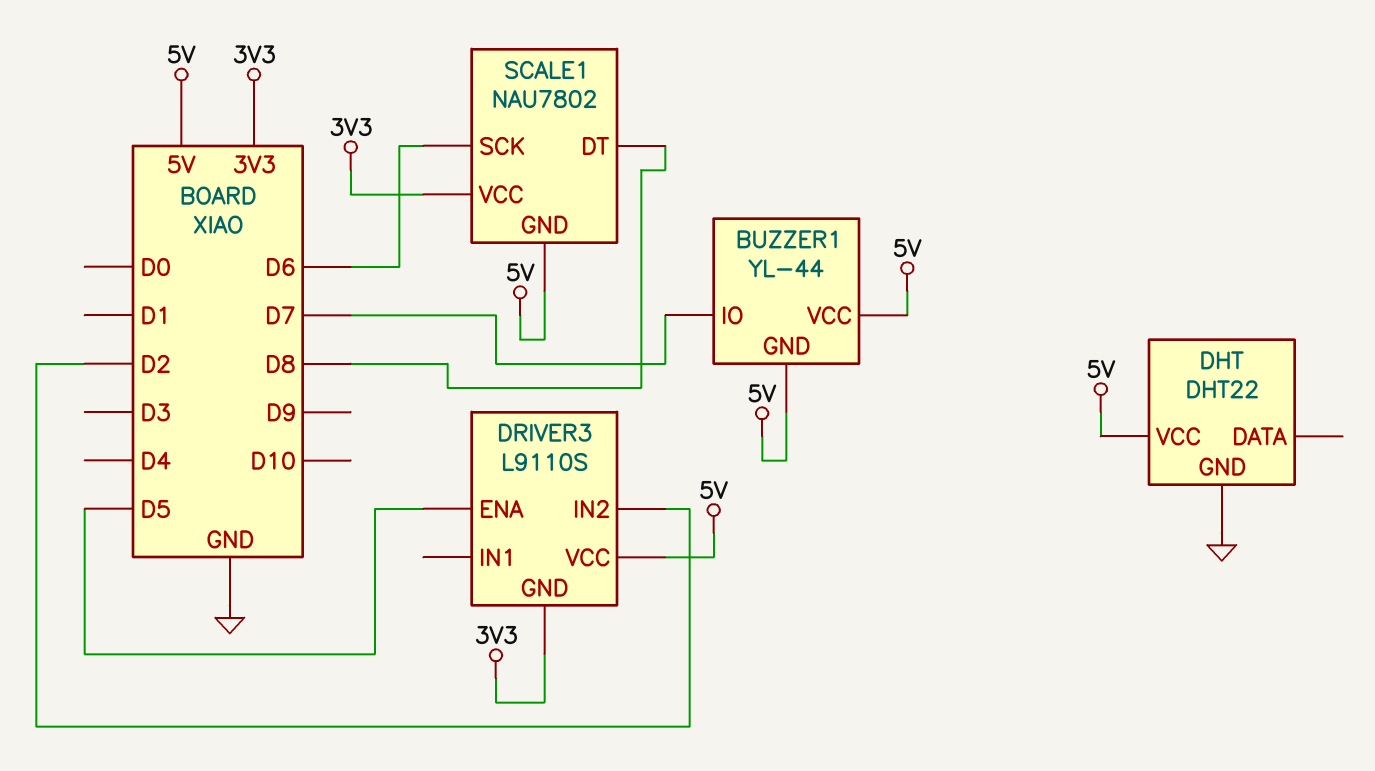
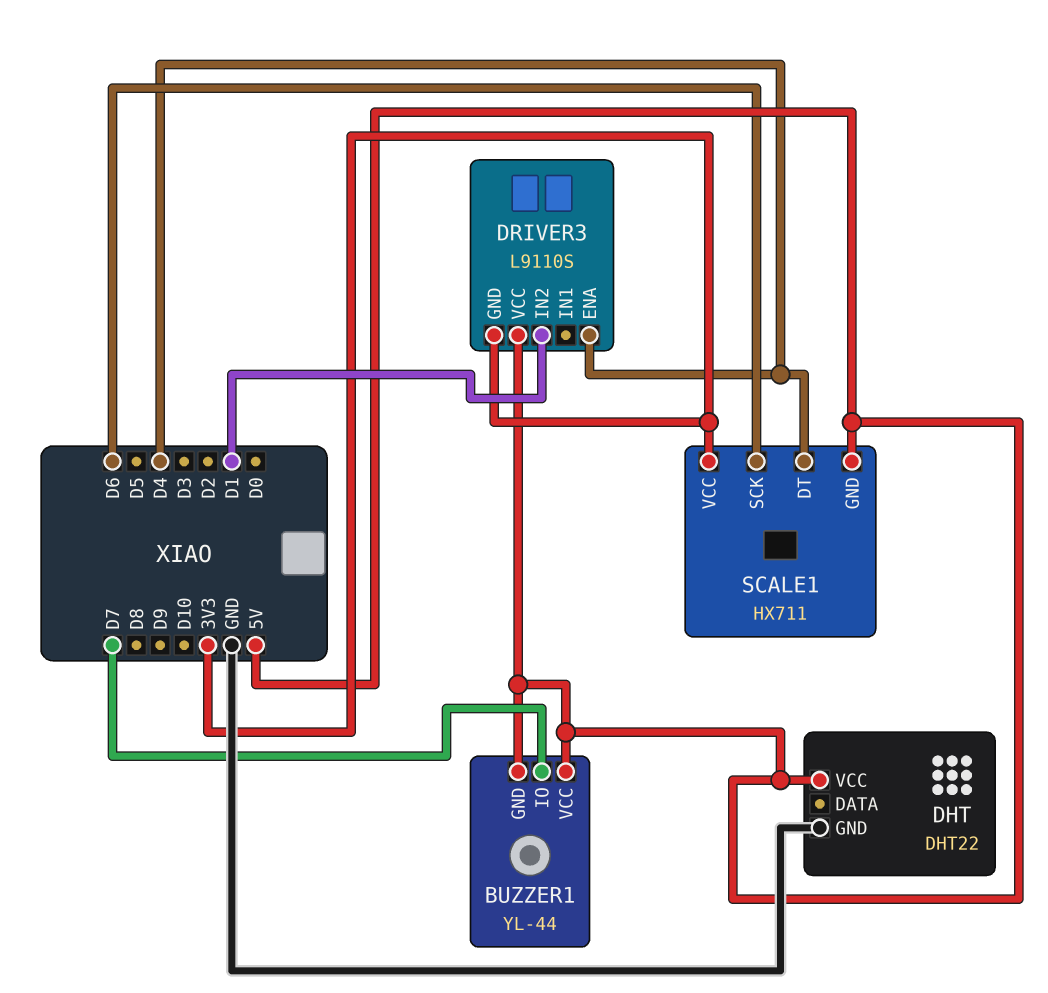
DRIVER3 pin ENA: D5 -> D4
DRIVER3 pin IN2: D2 -> D1
SCALE1: NAU7802 -> HX711
SCALE1 pin DT: D8 -> D4

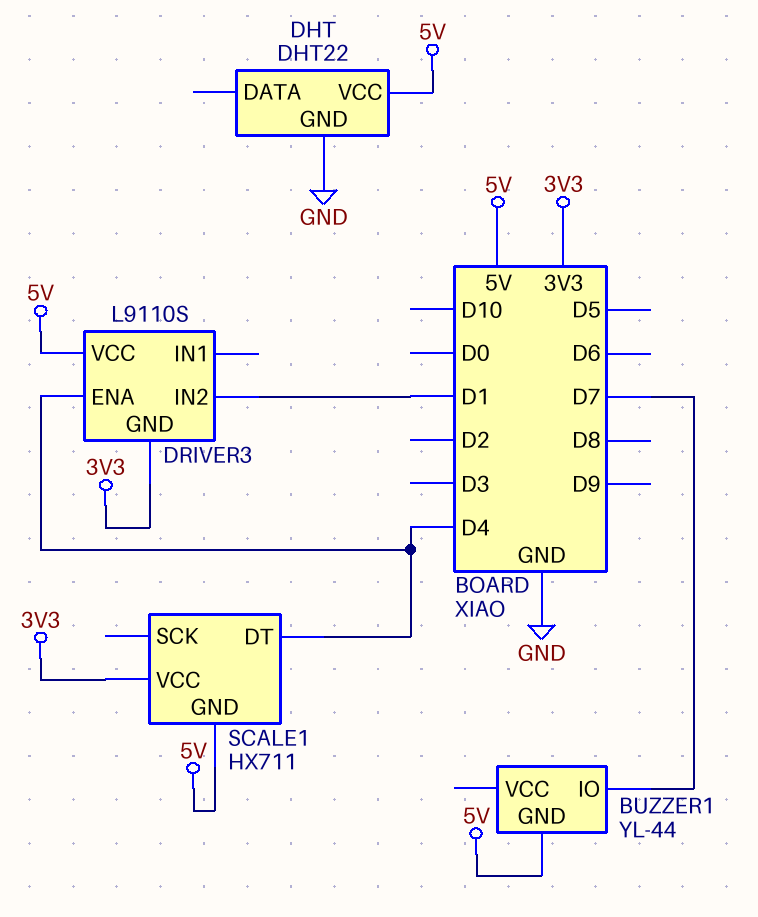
BUZZER1 pin VCC: 5V -> none
SCALE1 pin SCK: D6 -> none

